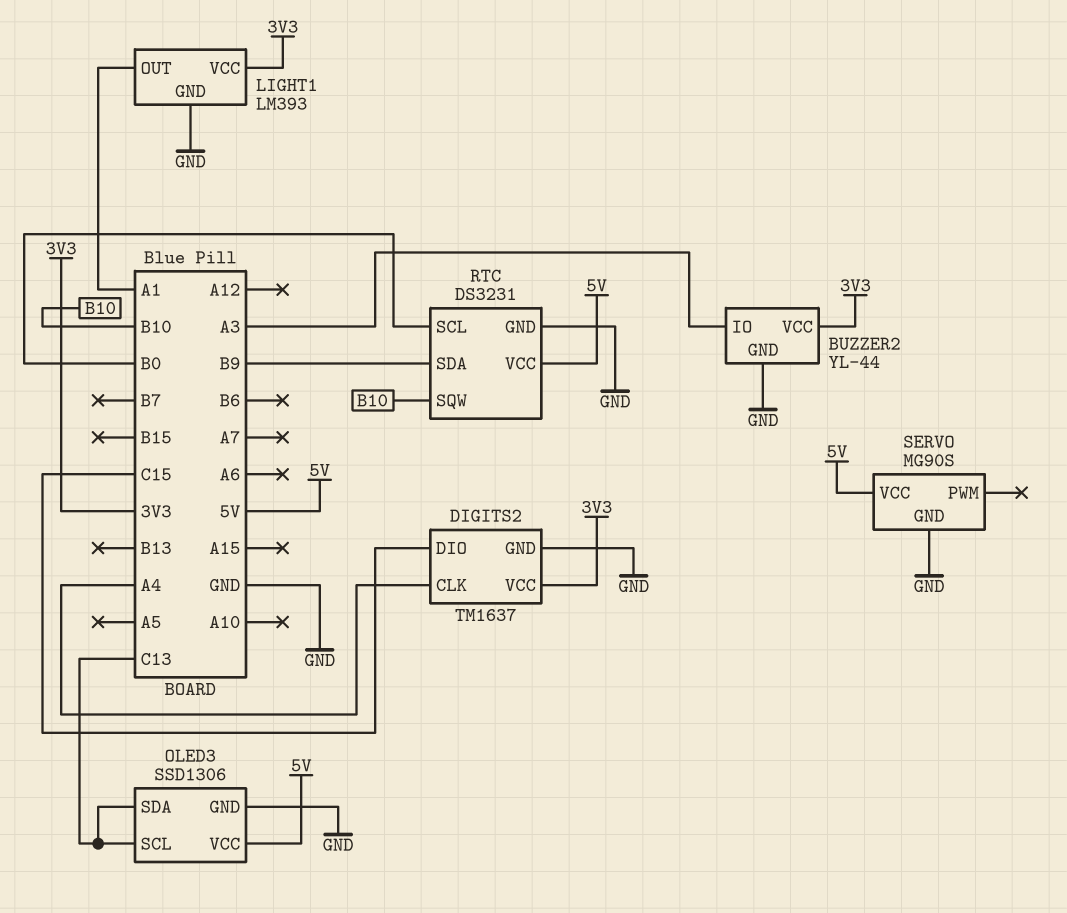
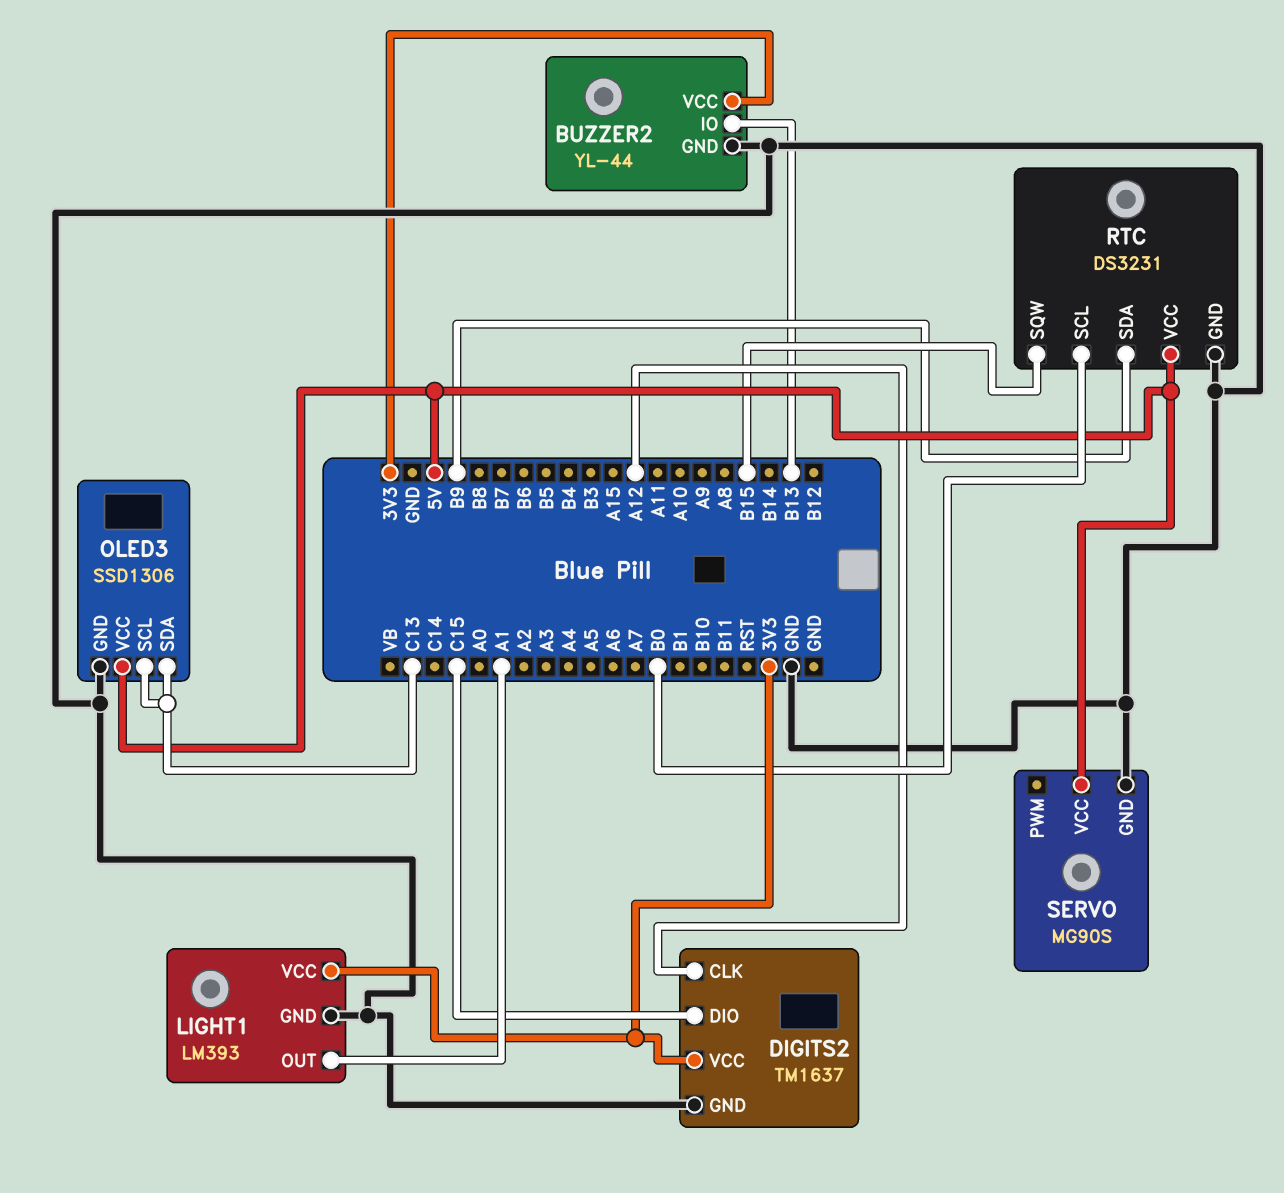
BUZZER2 pin IO: A3 -> B13
DIGITS2 pin CLK: A4 -> A12
RTC pin SQW: B10 -> B15

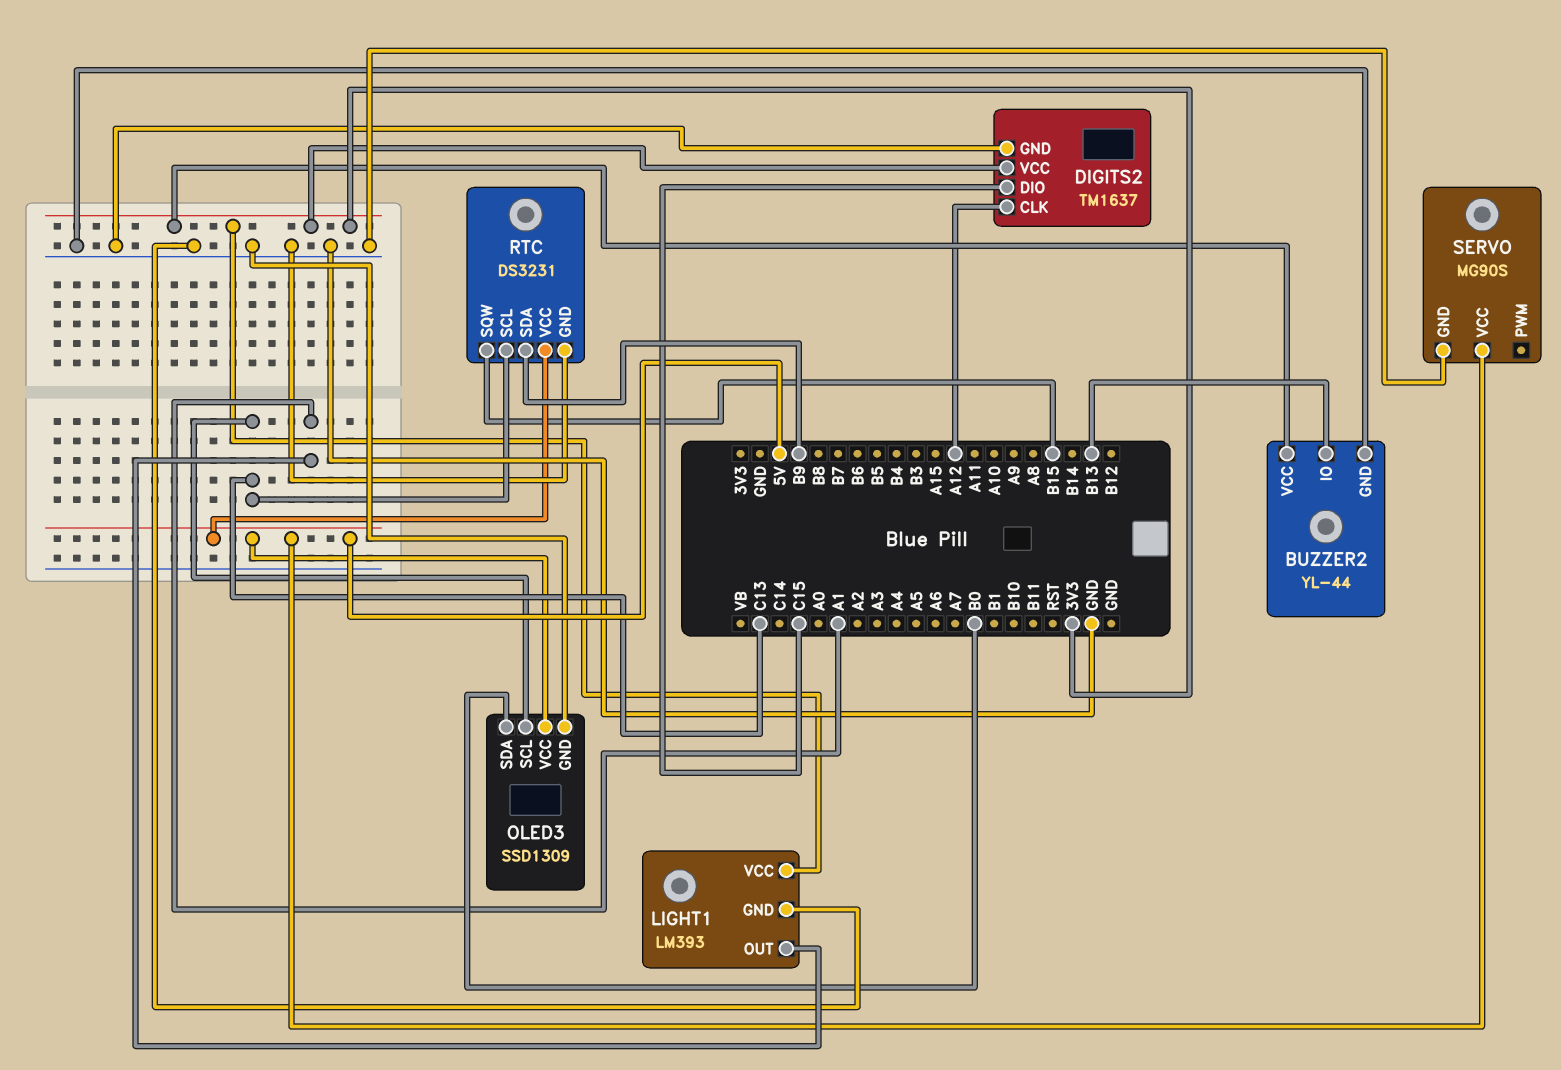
OLED3: SSD1306 -> SSD1309
OLED3 pin SDA: C13 -> B0
RTC pin SCL: B0 -> C13

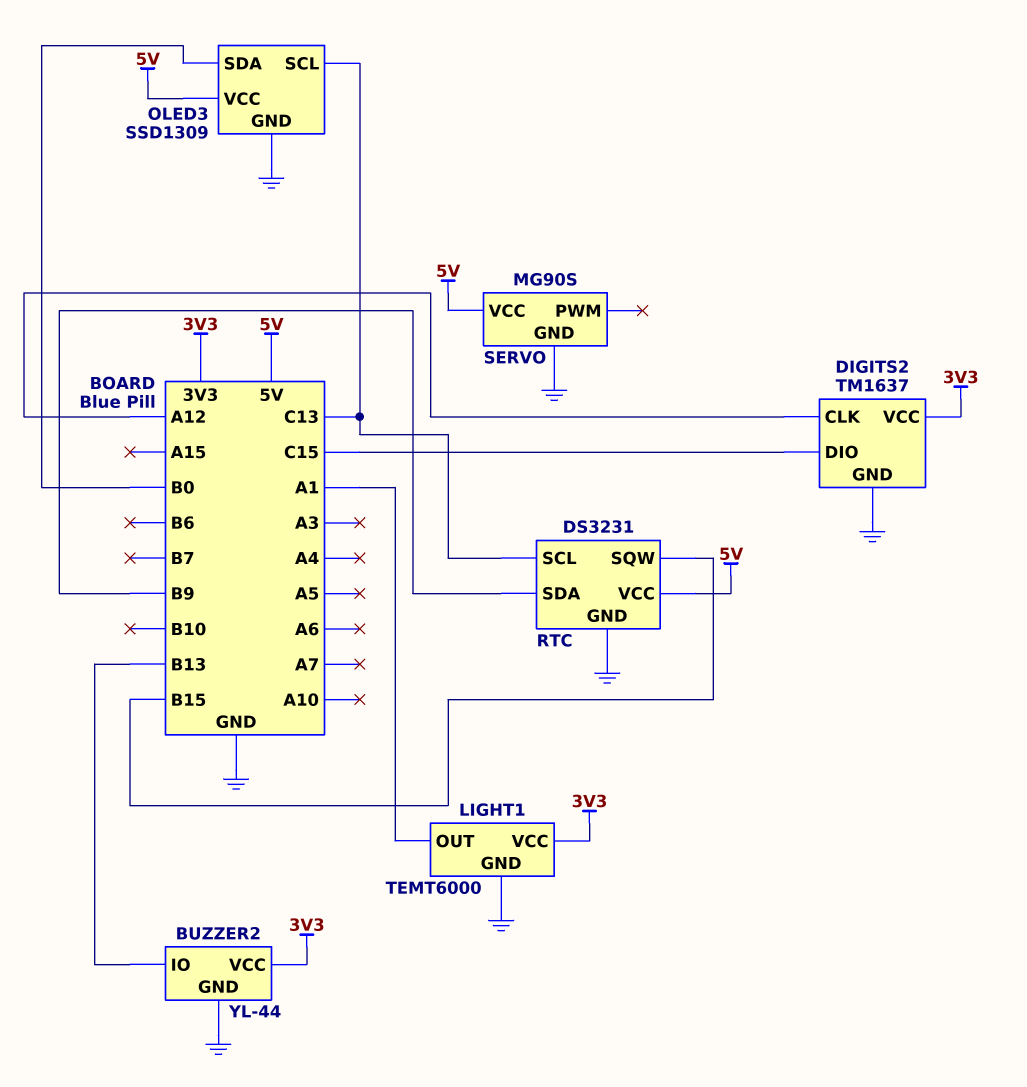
LIGHT1: LM393 -> TEMT6000

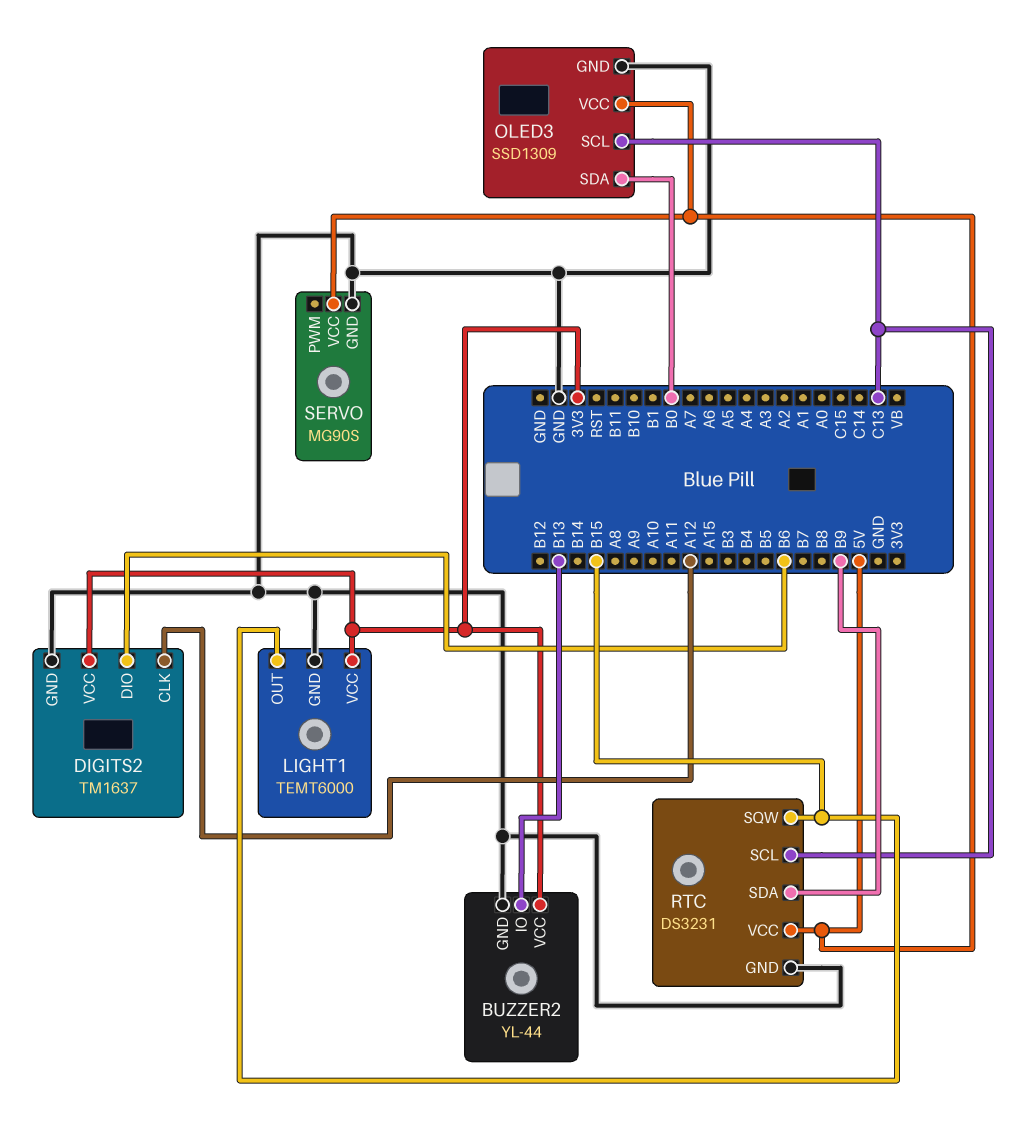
DIGITS2 pin DIO: C15 -> B6
LIGHT1 pin OUT: A1 -> B15

